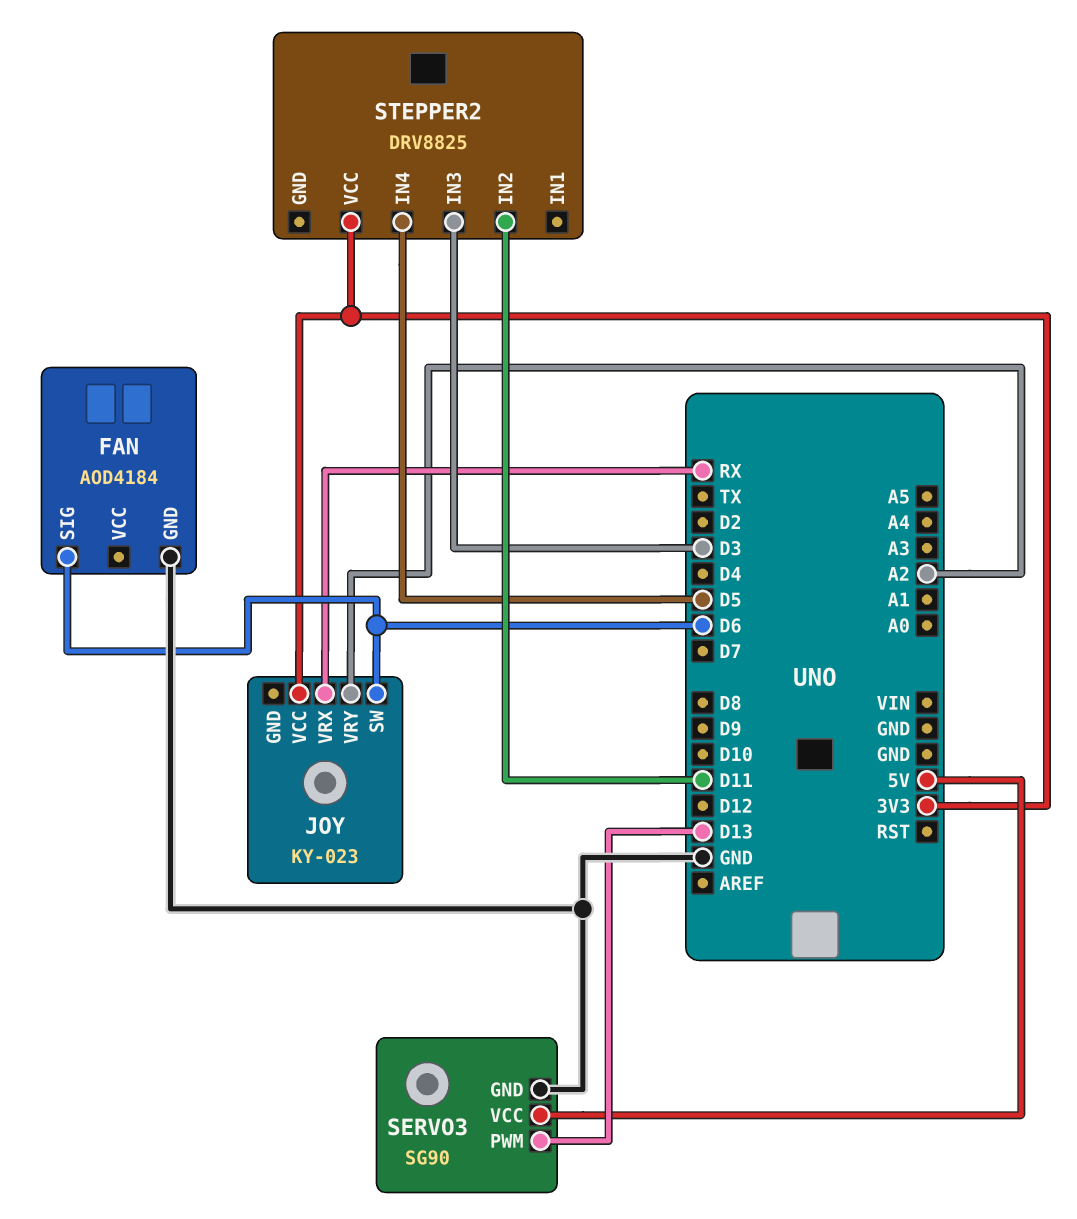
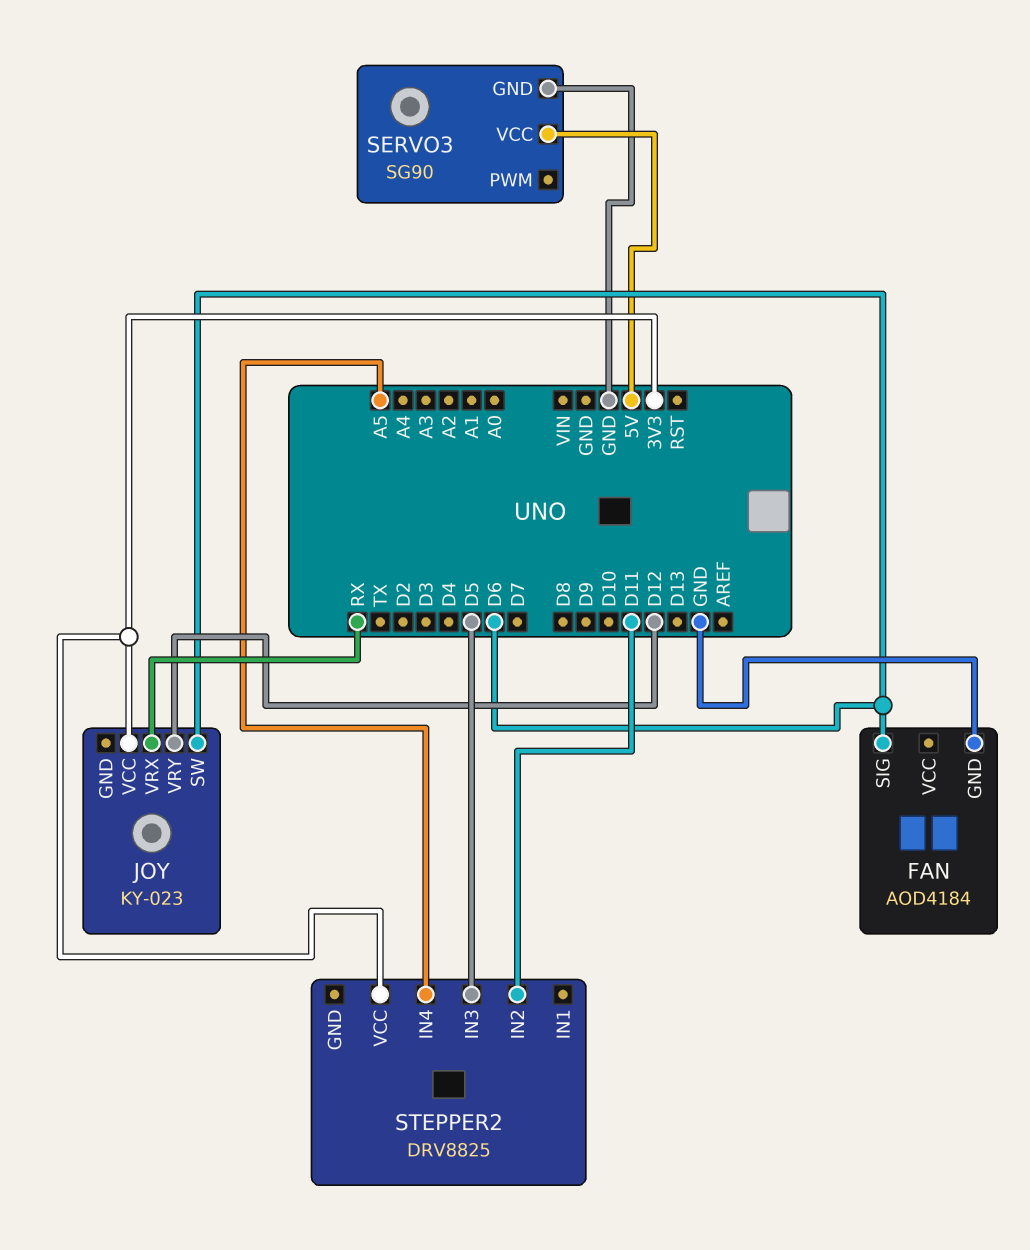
JOY pin VRY: A2 -> D12
SERVO3 pin PWM: D13 -> none
STEPPER2 pin IN3: D3 -> D5
STEPPER2 pin IN4: D5 -> A5

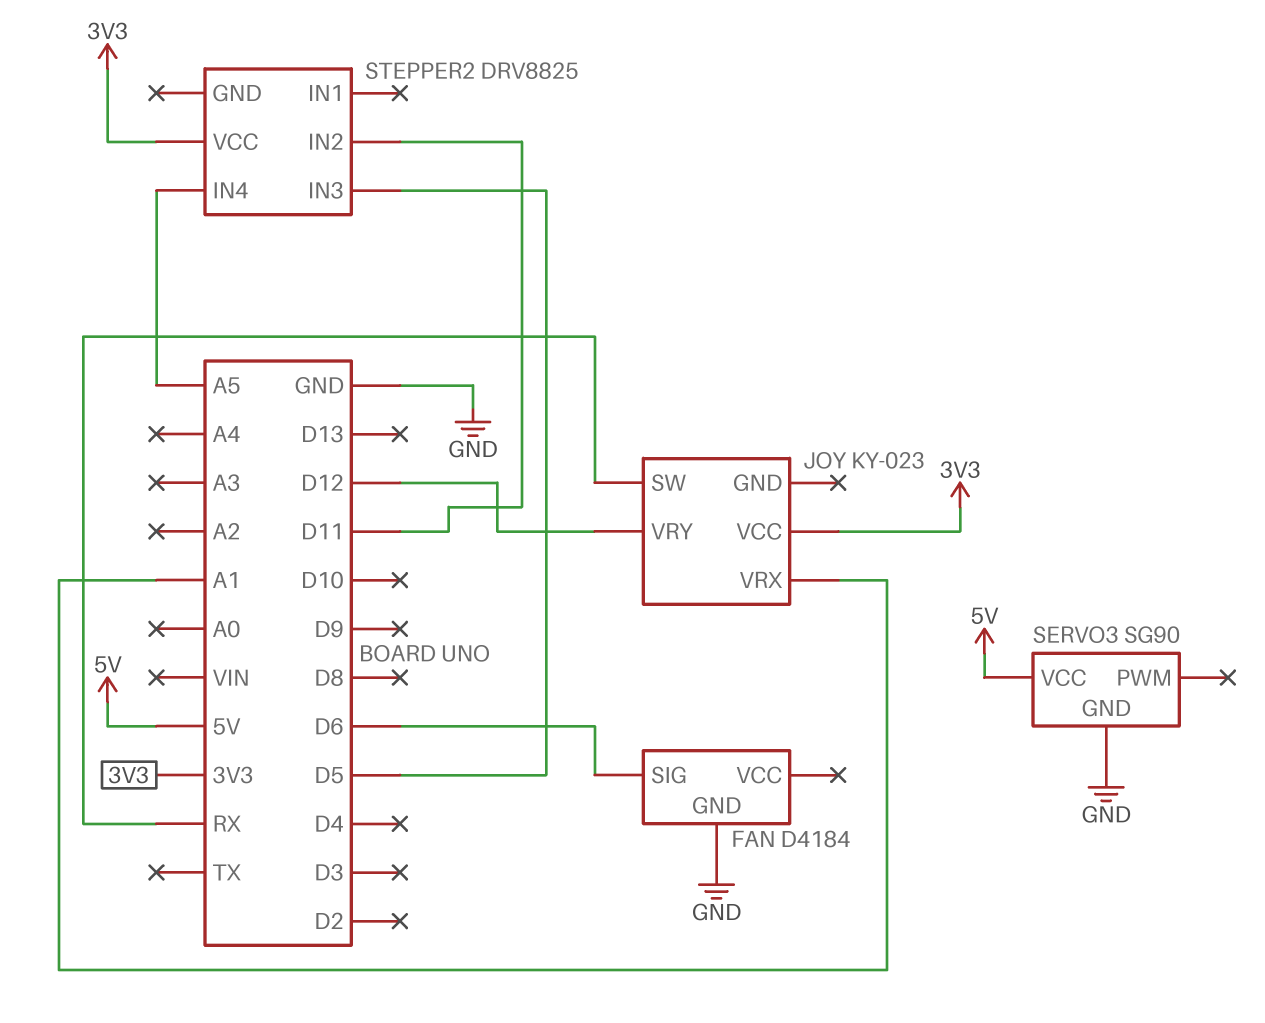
FAN: AOD4184 -> D4184
JOY pin SW: D6 -> RX
JOY pin VRX: RX -> A1

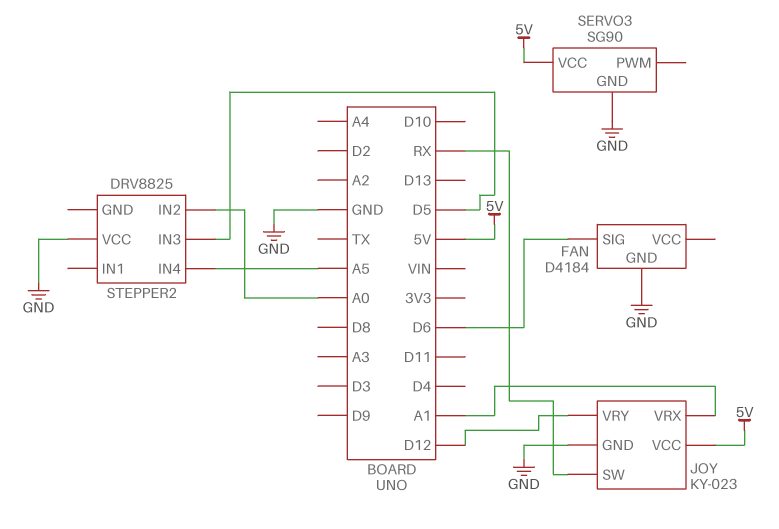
JOY pin GND: none -> GND
JOY pin VCC: 3V3 -> 5V
STEPPER2 pin IN2: D11 -> A0
STEPPER2 pin VCC: 3V3 -> GND

